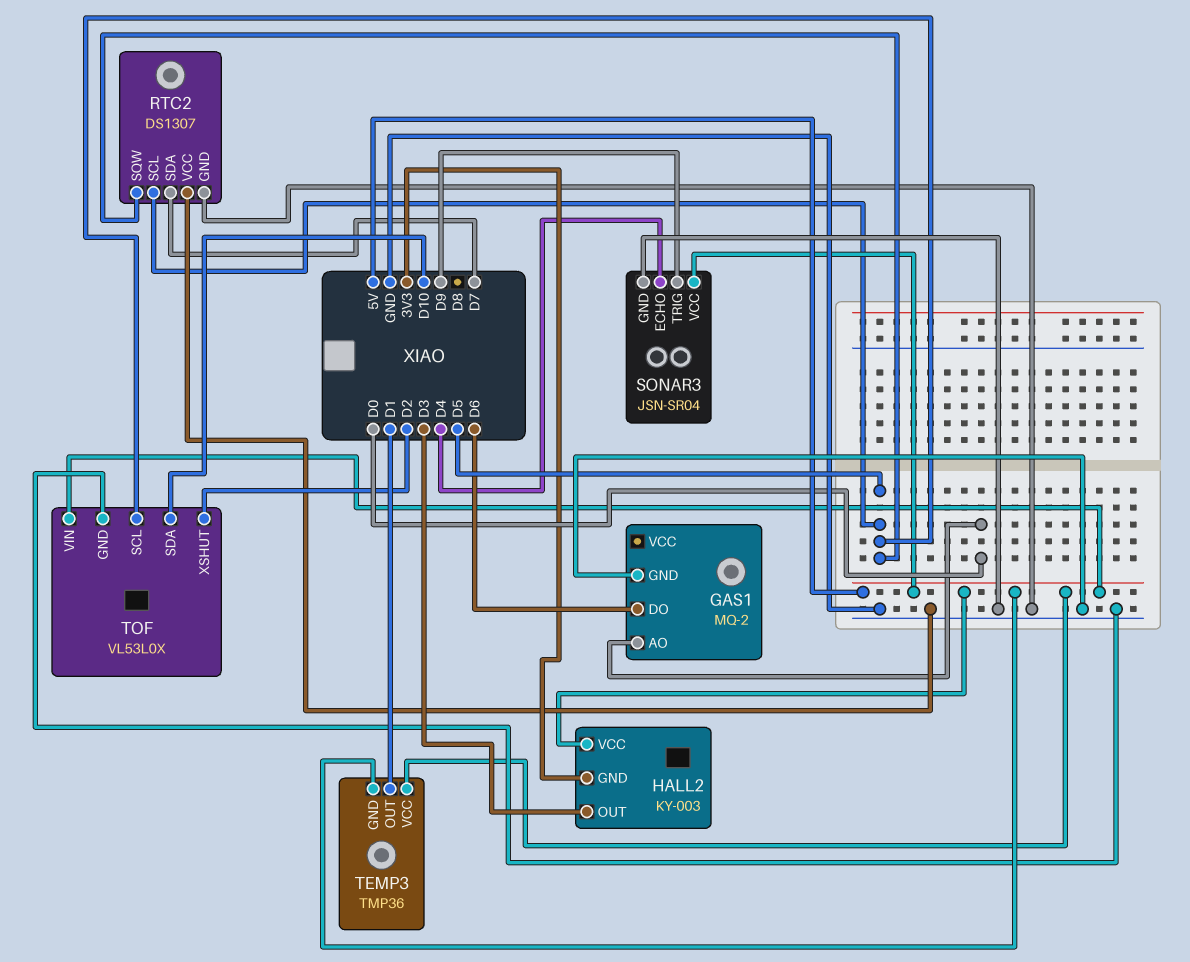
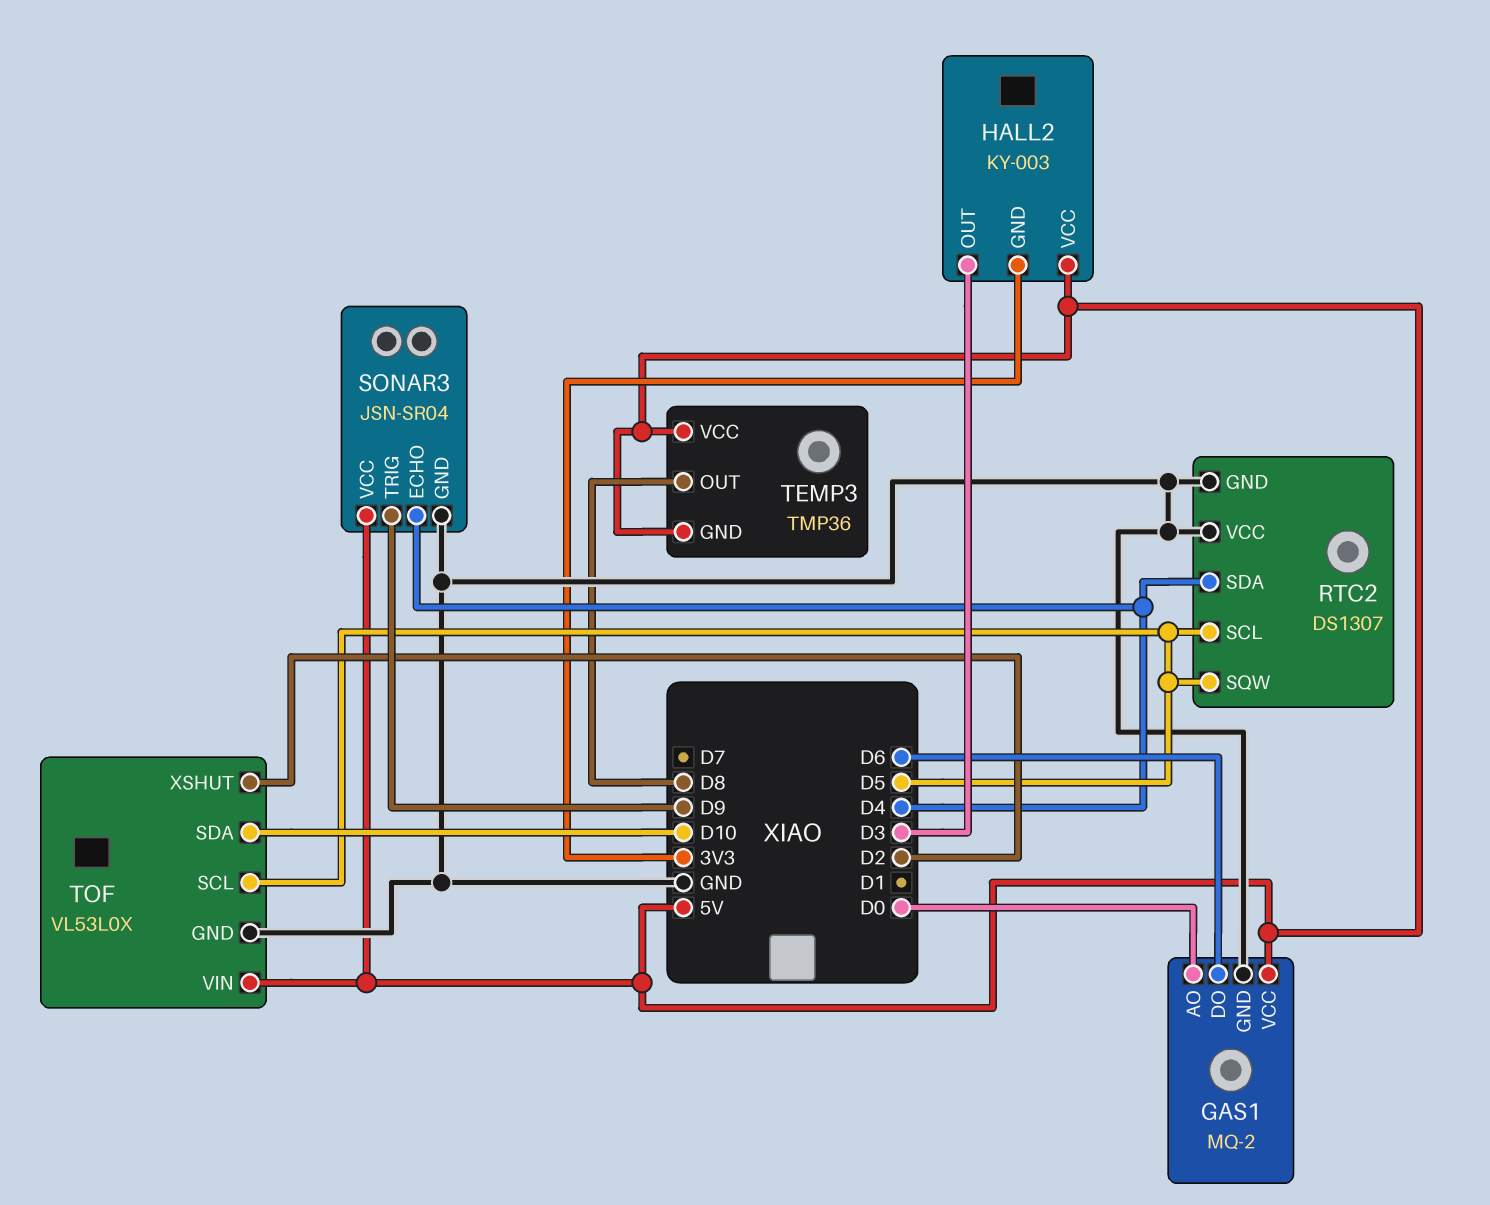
GAS1 pin VCC: none -> 5V
RTC2 pin SDA: D7 -> D4
TEMP3 pin OUT: D1 -> D8

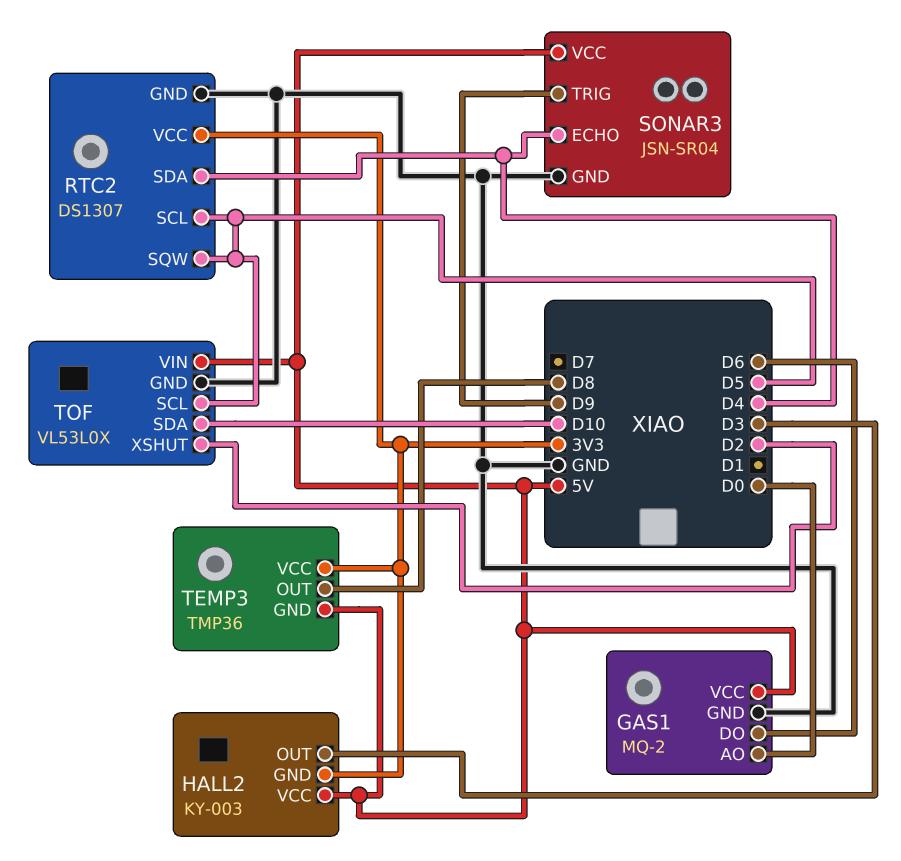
RTC2 pin VCC: GND -> 3V3
TEMP3 pin VCC: 5V -> 3V3

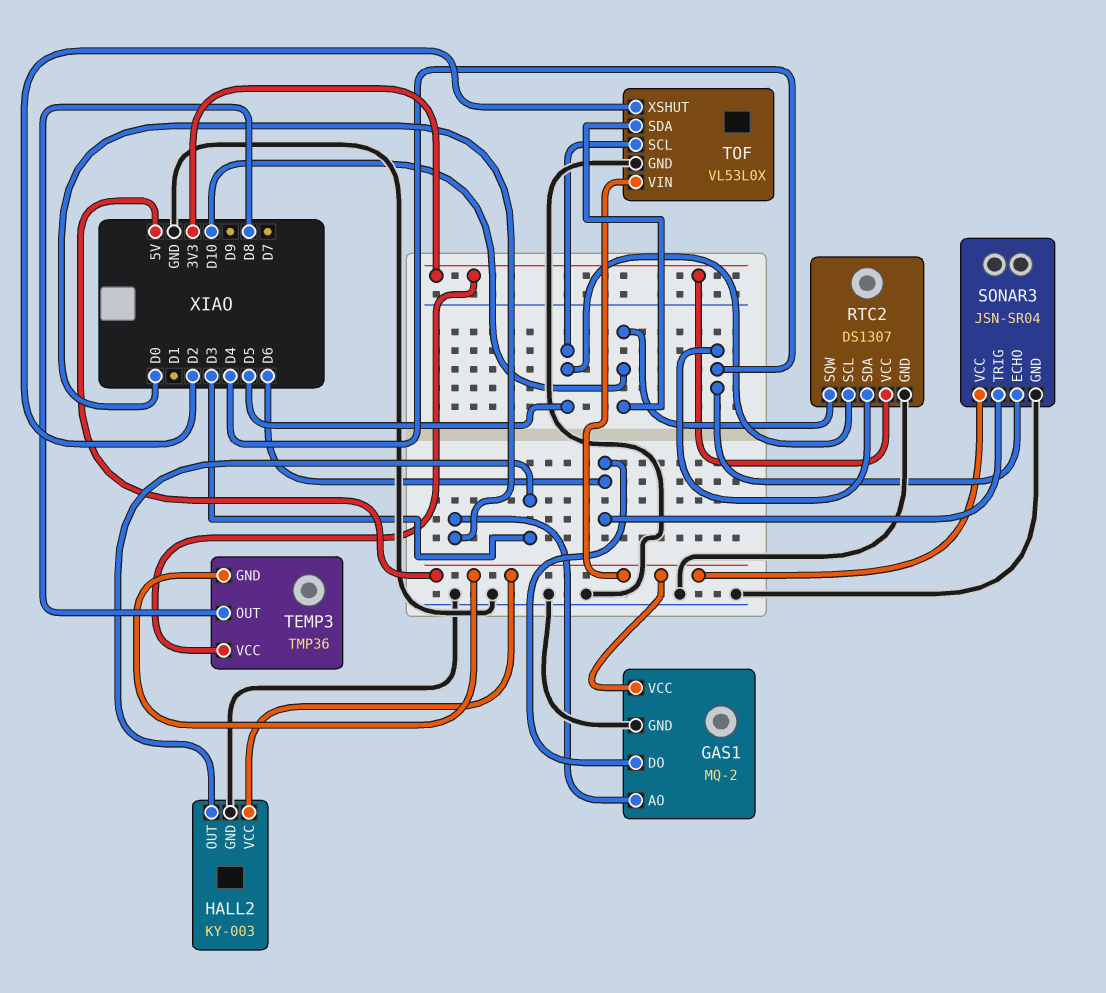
HALL2 pin GND: 3V3 -> GND
RTC2 pin SQW: D5 -> D10
SONAR3 pin TRIG: D9 -> D6

